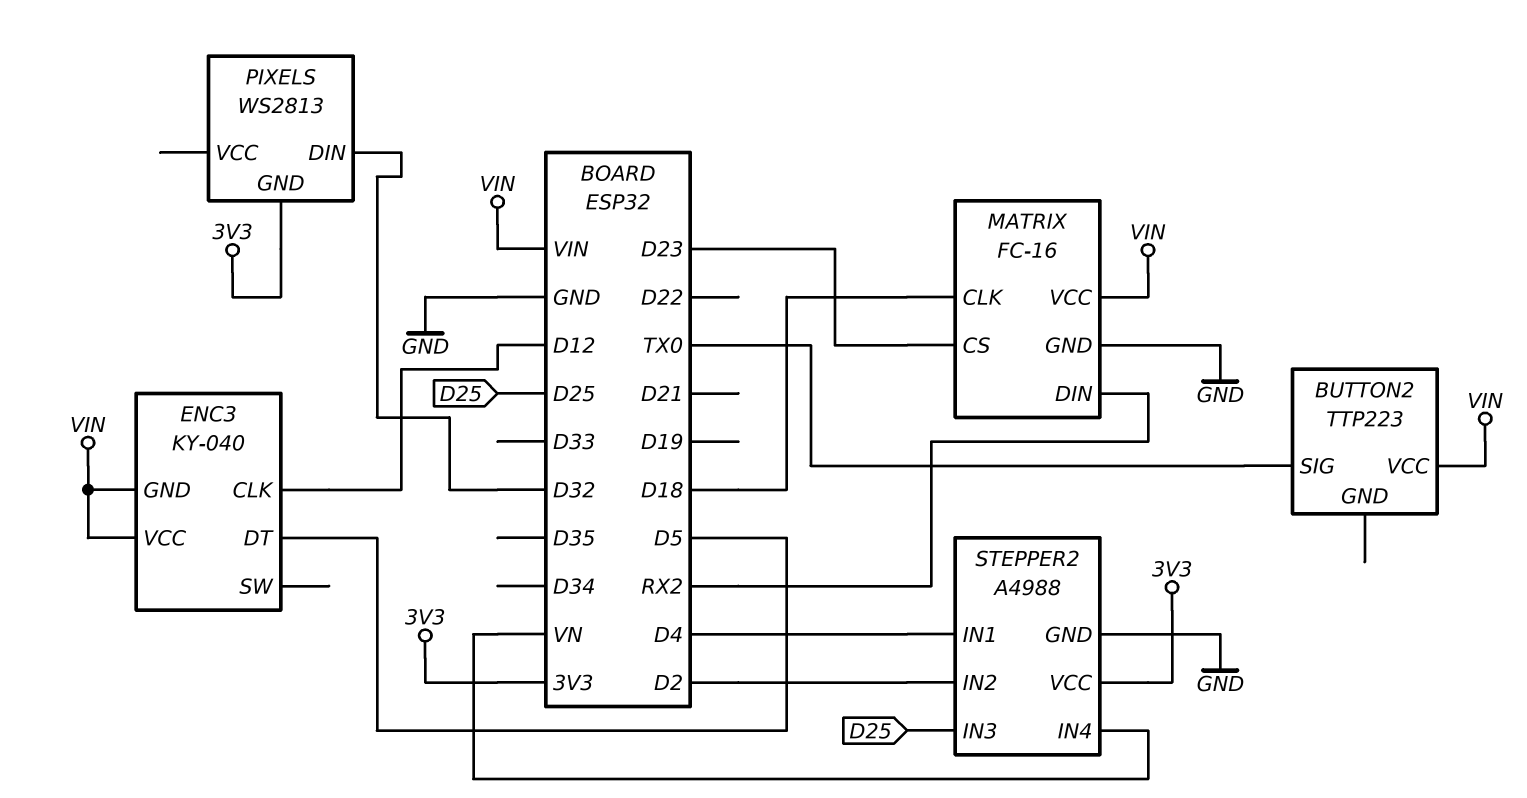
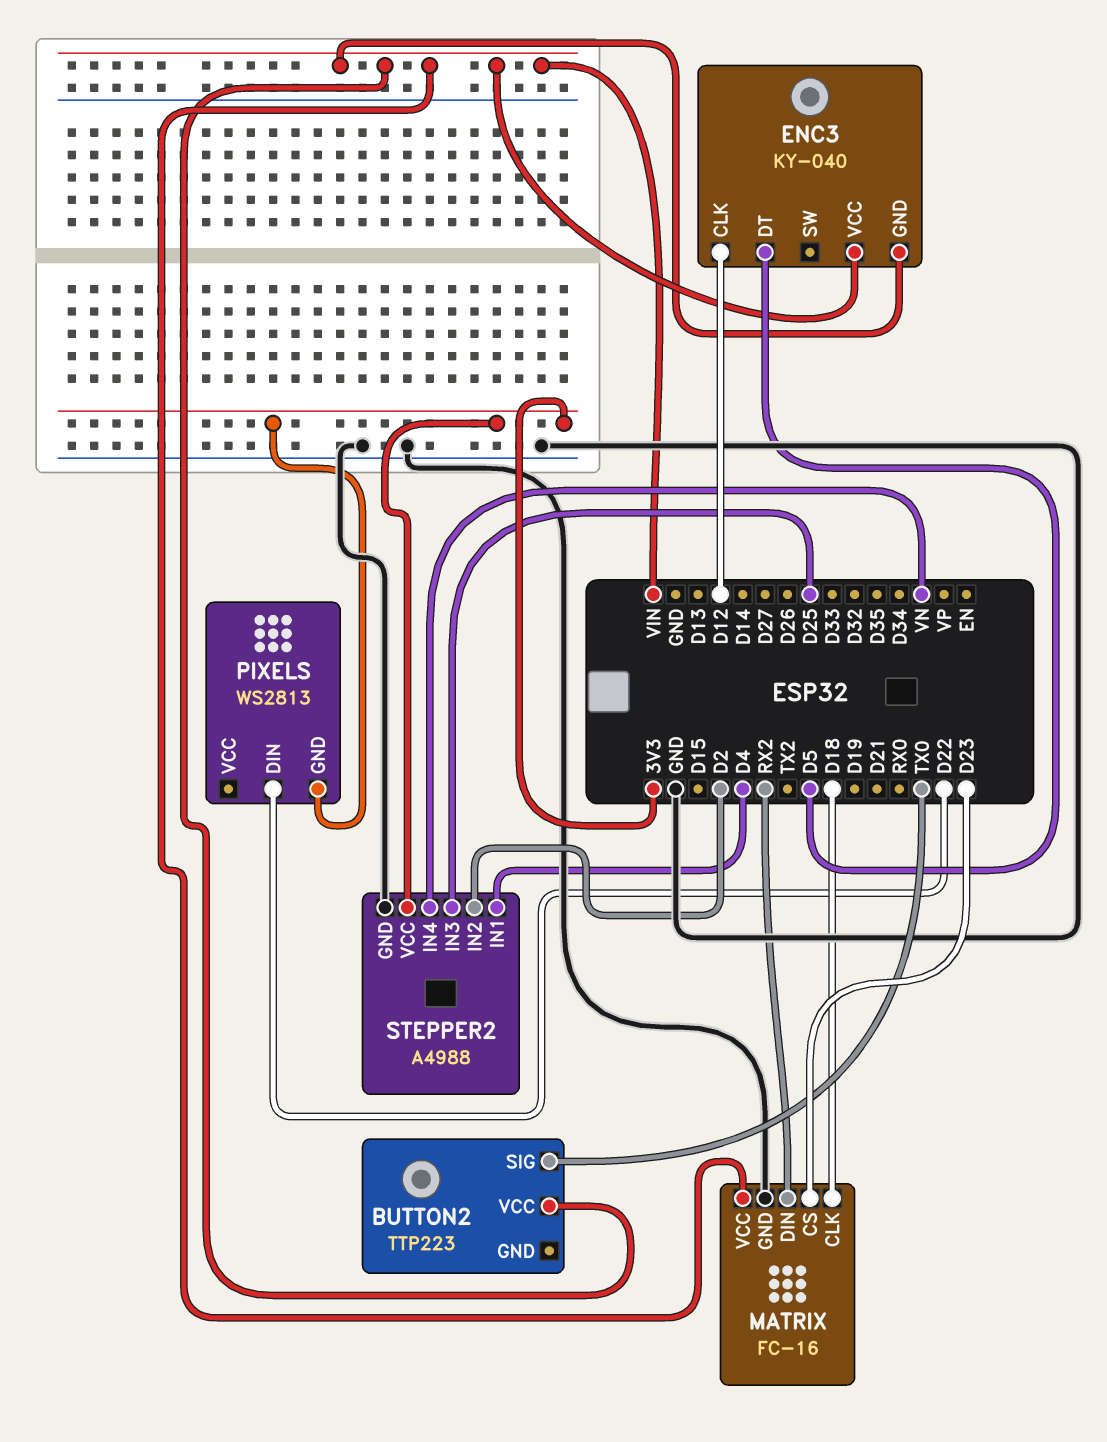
PIXELS pin DIN: D32 -> D22

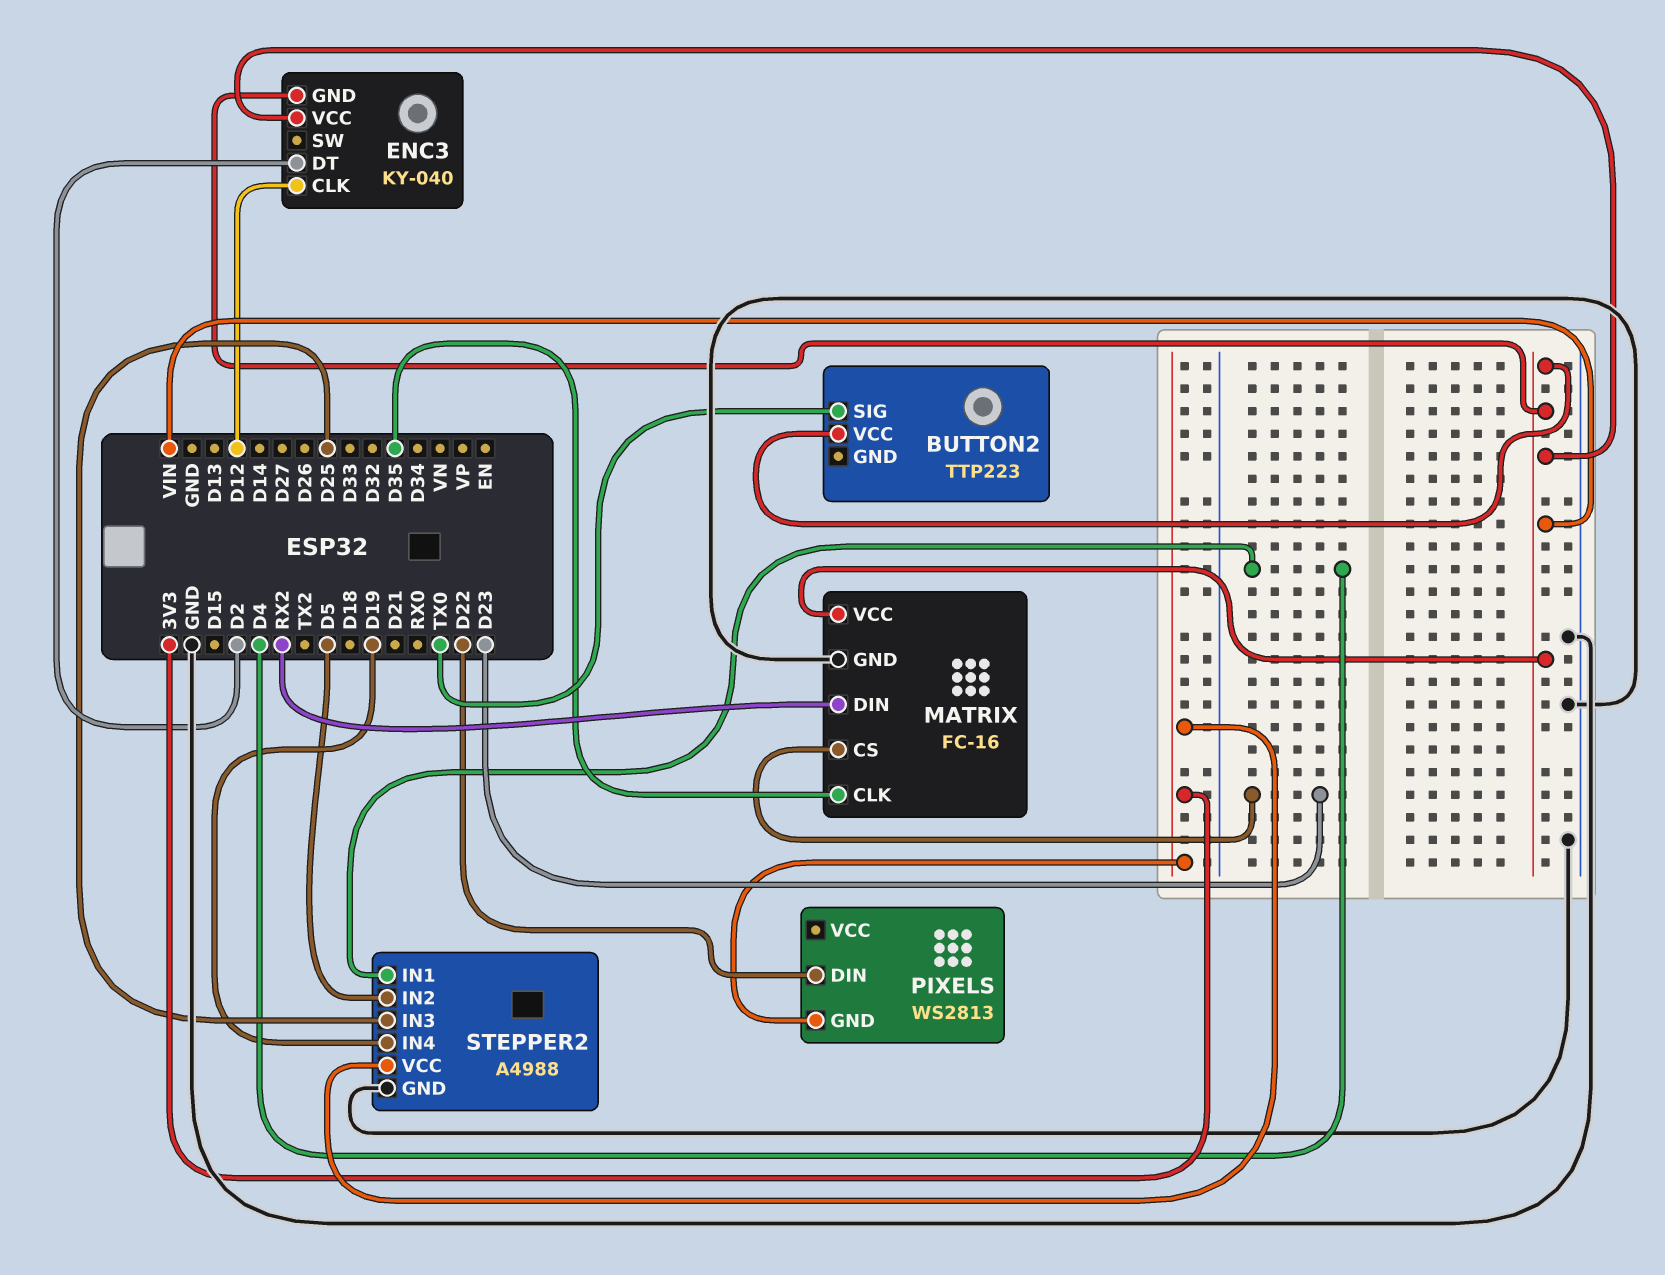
ENC3 pin DT: D5 -> D2
MATRIX pin CLK: D18 -> D35
STEPPER2 pin IN2: D2 -> D5
STEPPER2 pin IN4: VN -> D19

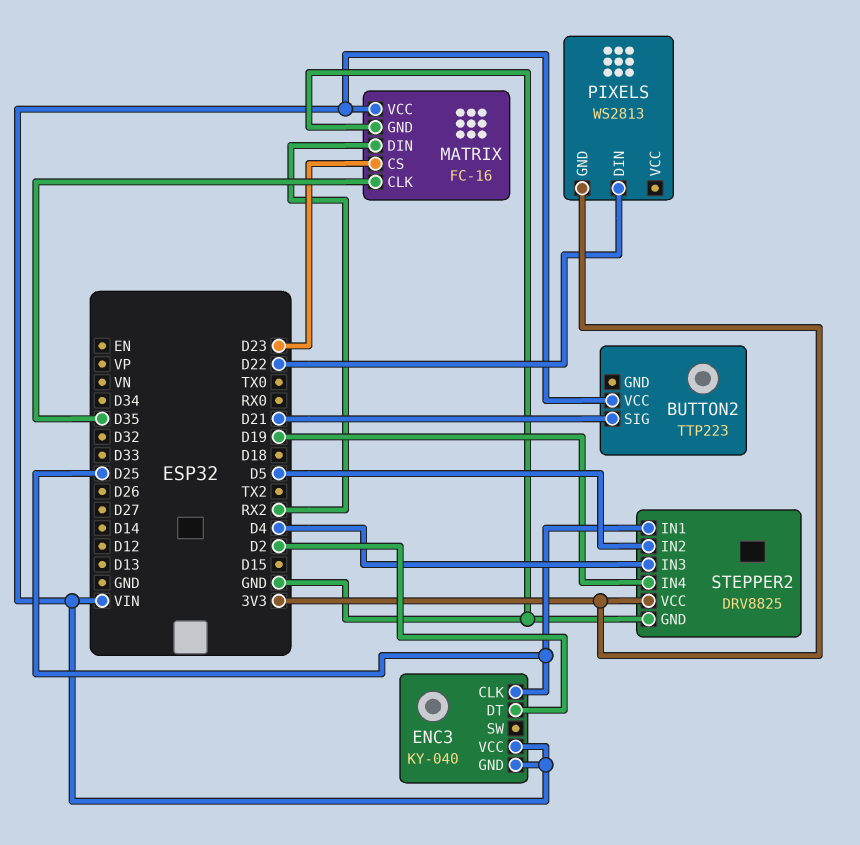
BUTTON2 pin SIG: TX0 -> D21
ENC3 pin CLK: D12 -> D25
STEPPER2: A4988 -> DRV8825
STEPPER2 pin IN1: D4 -> D25
STEPPER2 pin IN3: D25 -> D4

